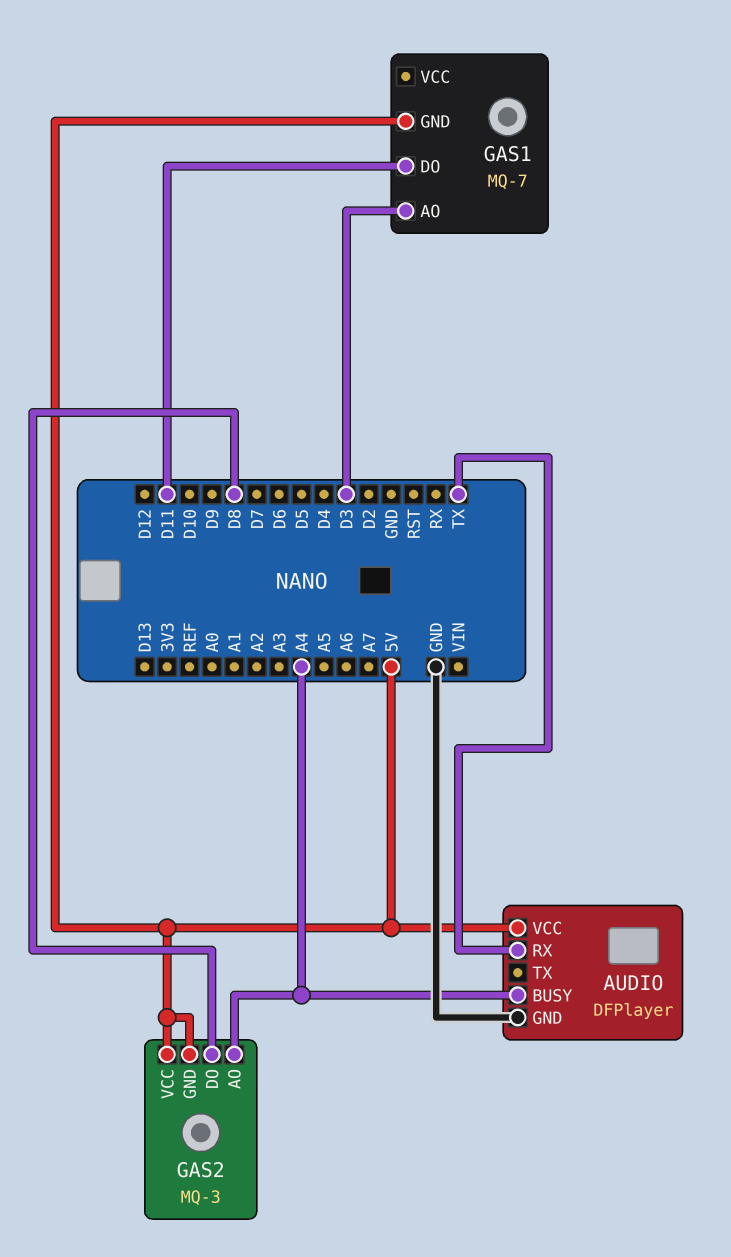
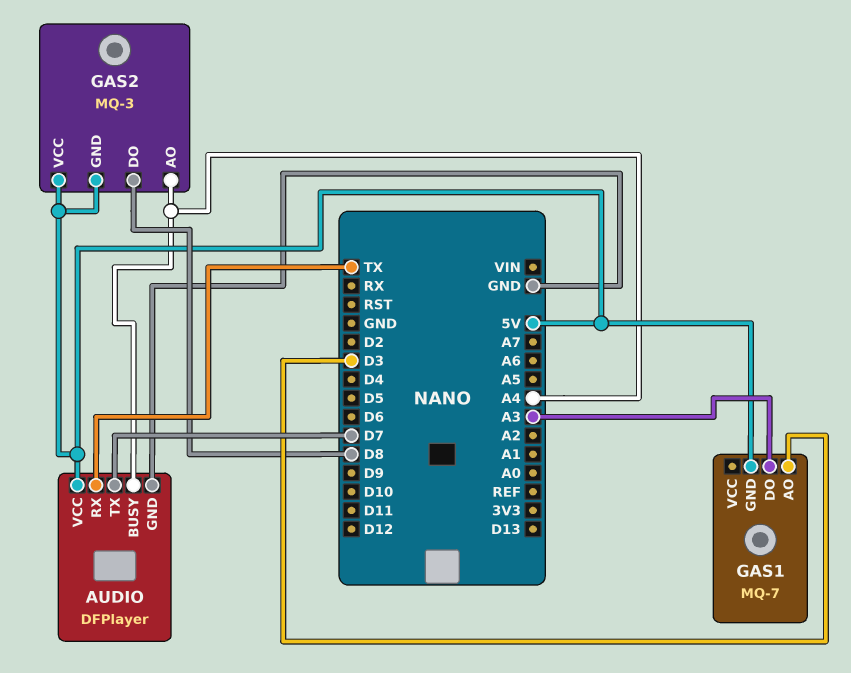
AUDIO pin TX: none -> D7
GAS1 pin DO: D11 -> A3

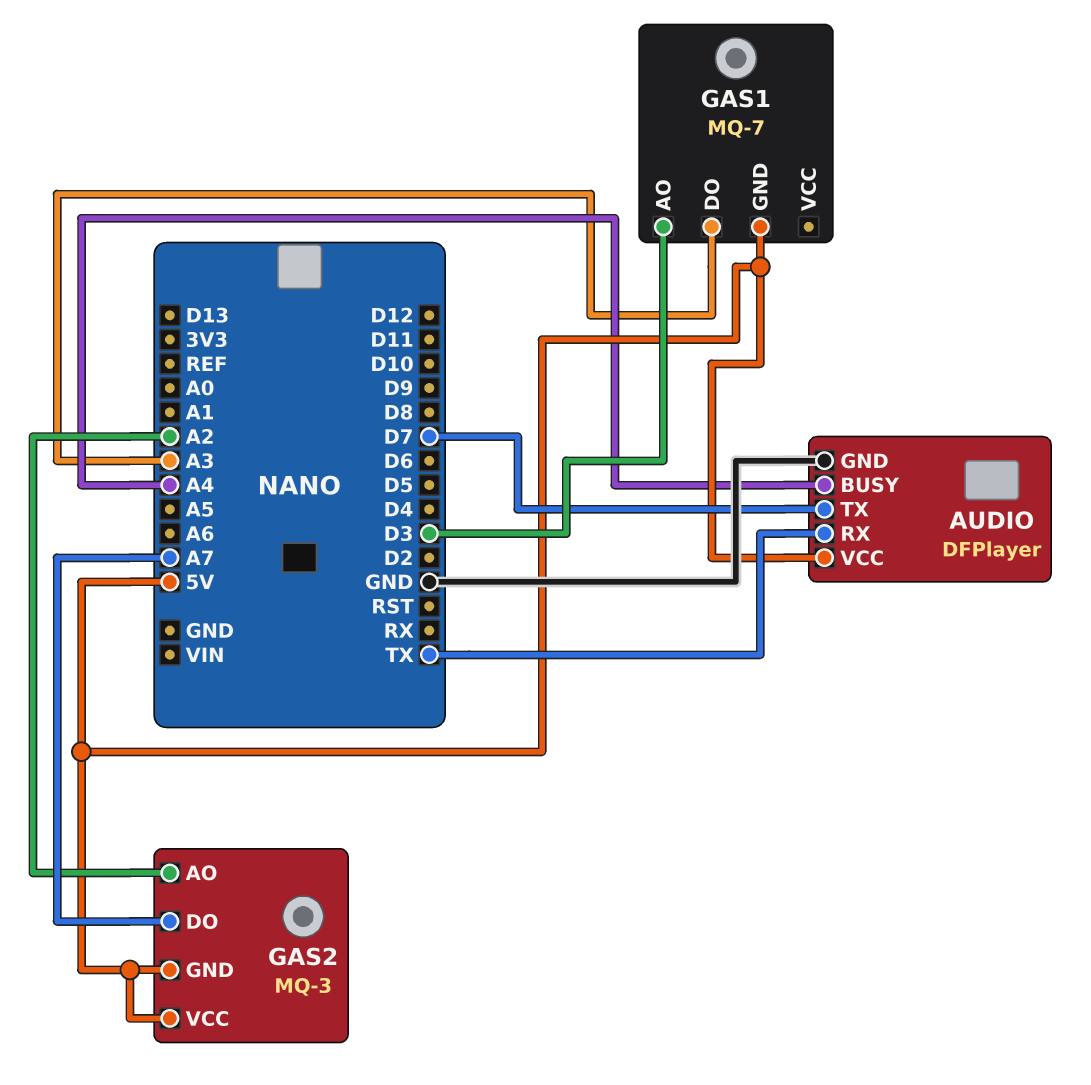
GAS2 pin AO: A4 -> A2
GAS2 pin DO: D8 -> A7

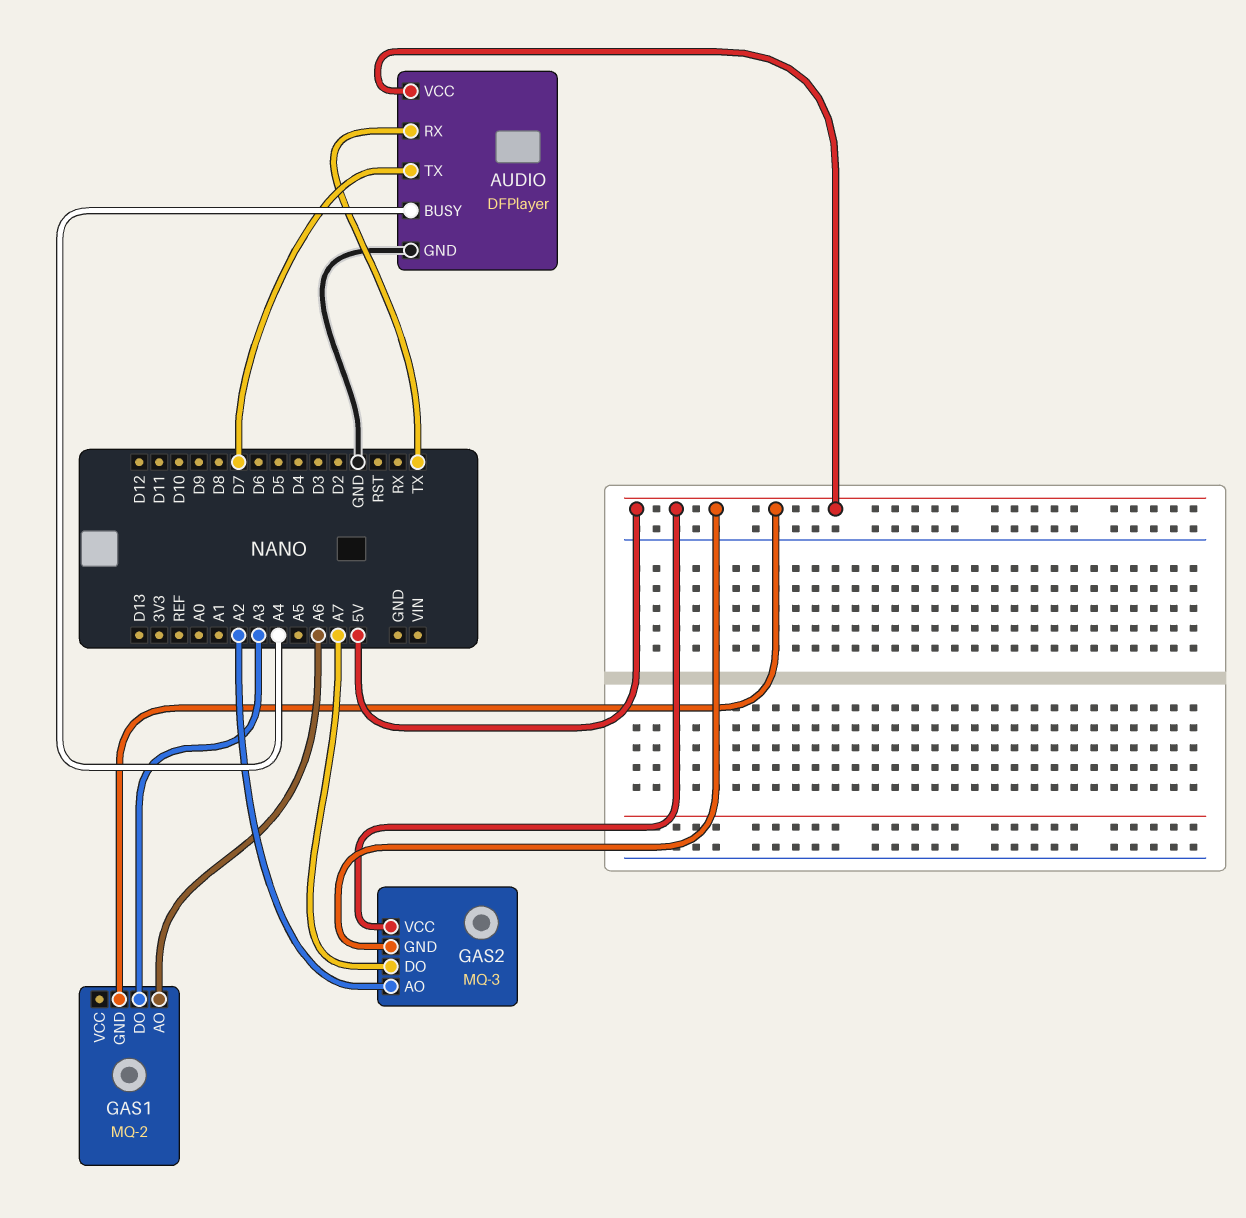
GAS1: MQ-7 -> MQ-2
GAS1 pin AO: D3 -> A6

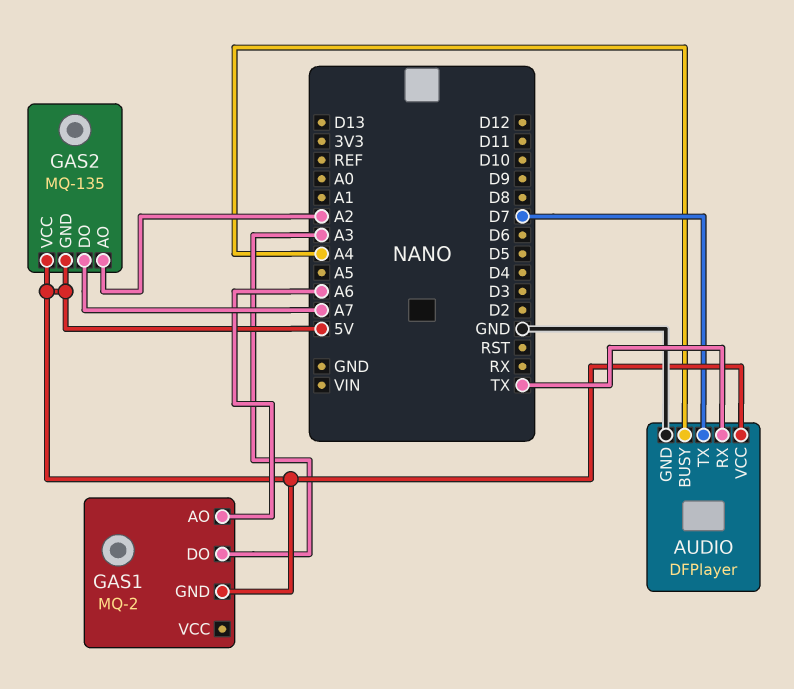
GAS2: MQ-3 -> MQ-135

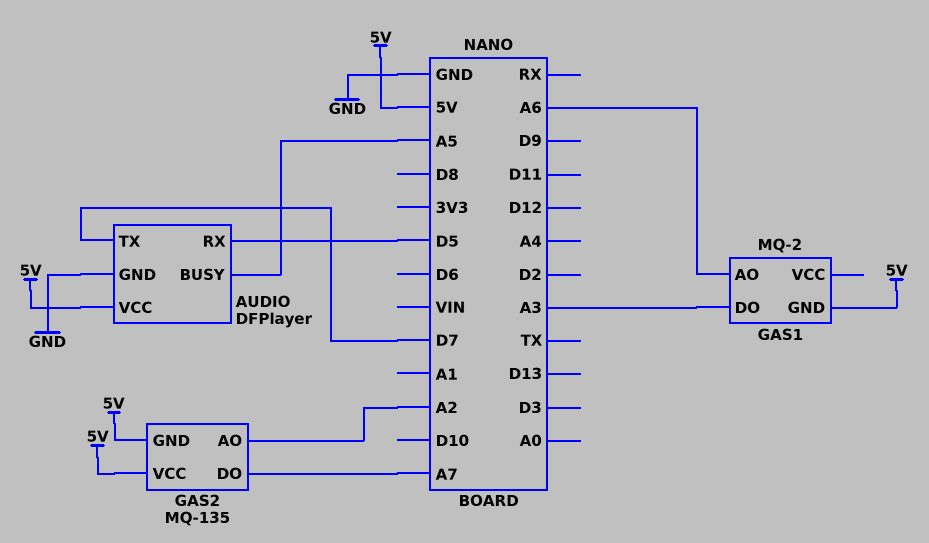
AUDIO pin BUSY: A4 -> A5
AUDIO pin RX: TX -> D5

